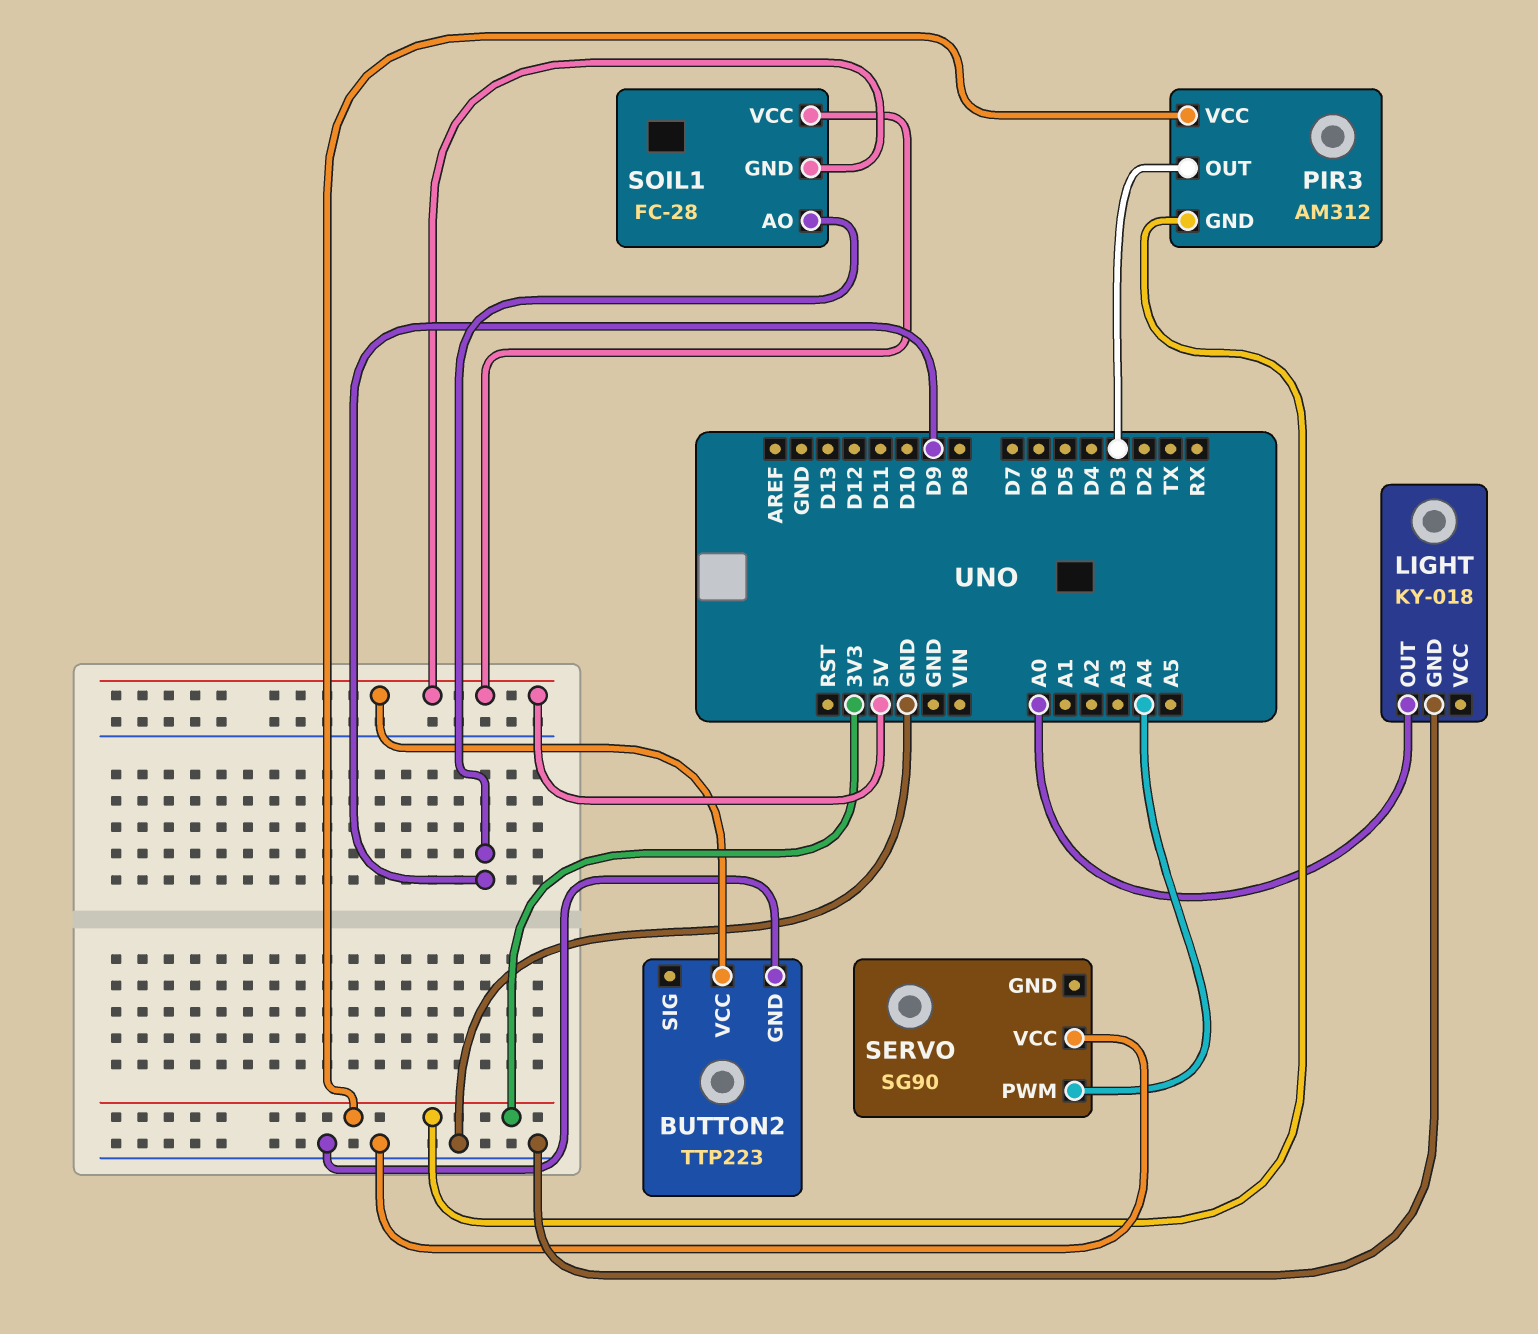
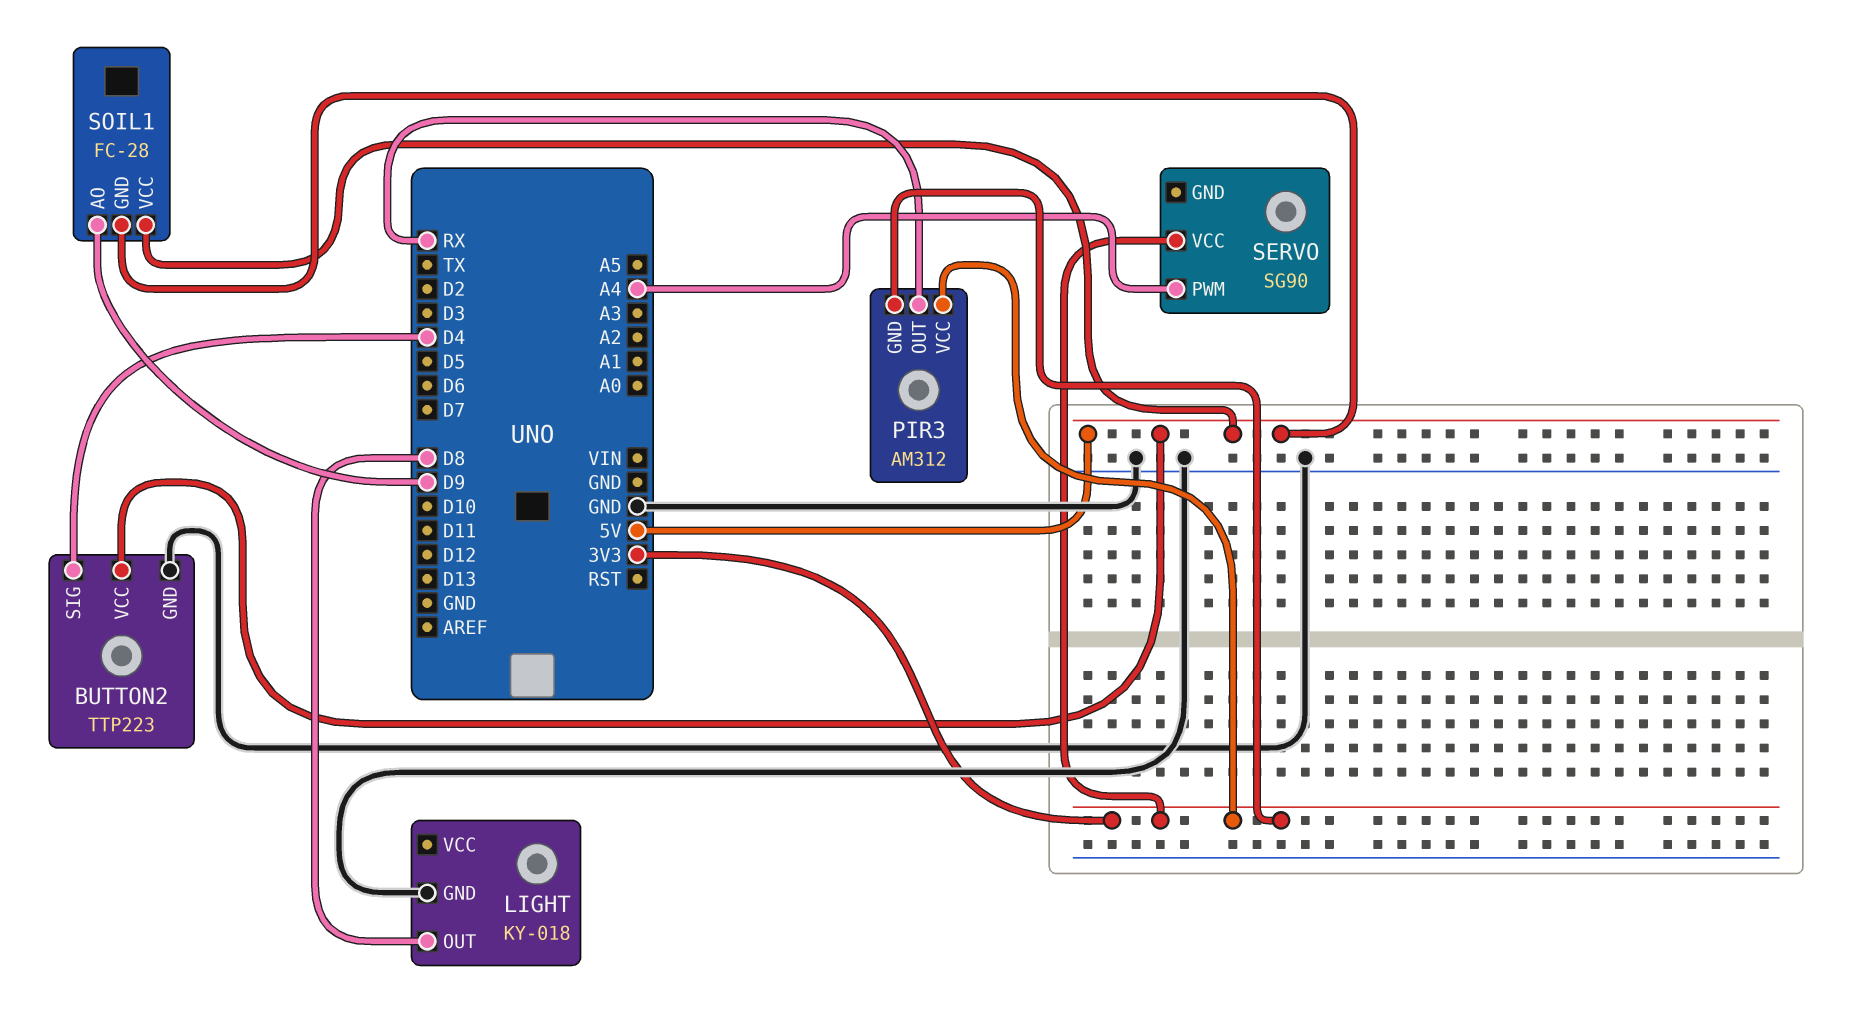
BUTTON2 pin SIG: none -> D4
LIGHT pin OUT: A0 -> D8
PIR3 pin OUT: D3 -> RX
SERVO pin VCC: GND -> 3V3

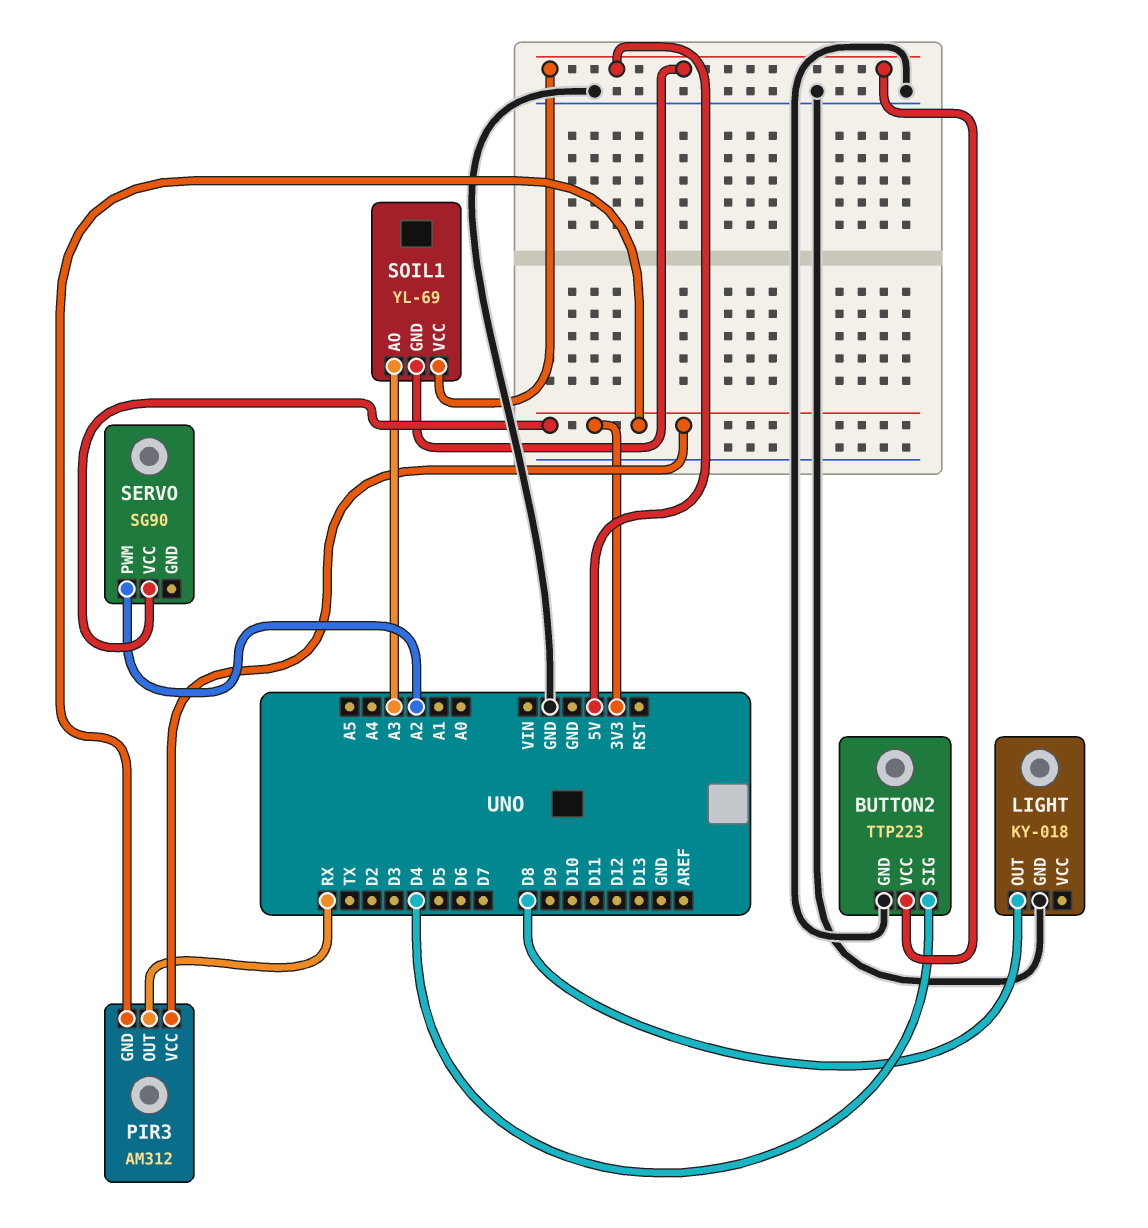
SERVO pin PWM: A4 -> A2
SOIL1: FC-28 -> YL-69
SOIL1 pin AO: D9 -> A3

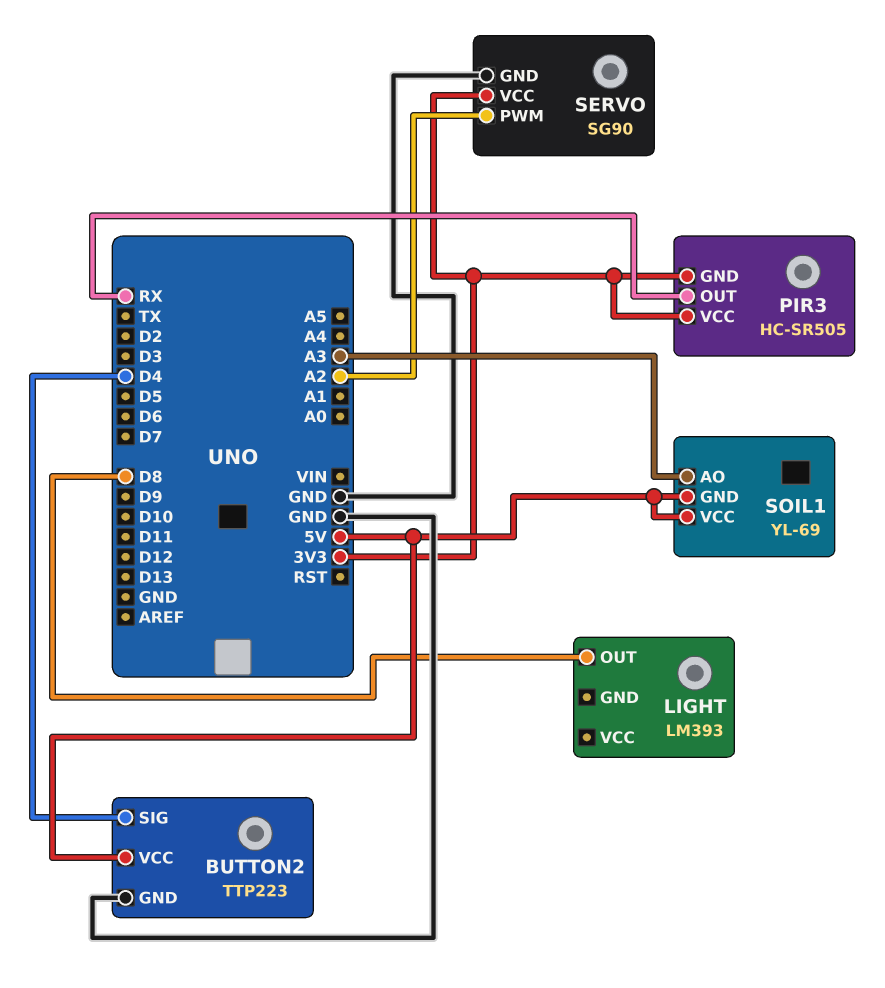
LIGHT: KY-018 -> LM393
LIGHT pin GND: GND -> none
PIR3: AM312 -> HC-SR505
SERVO pin GND: none -> GND

